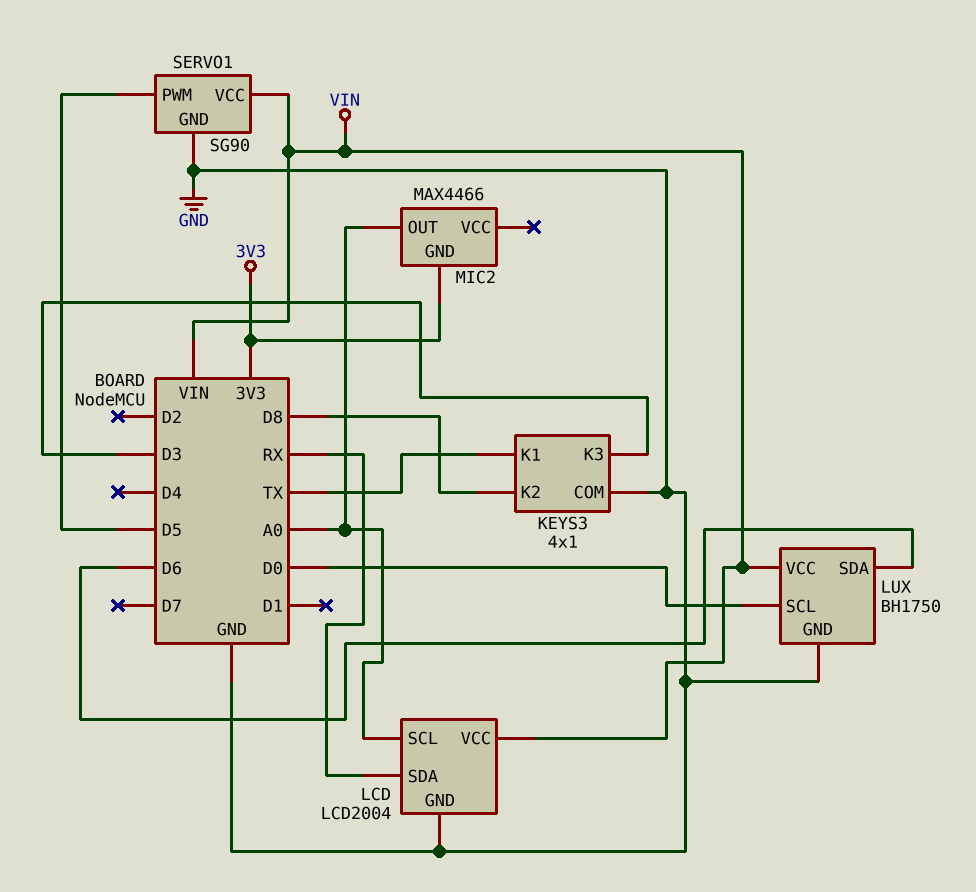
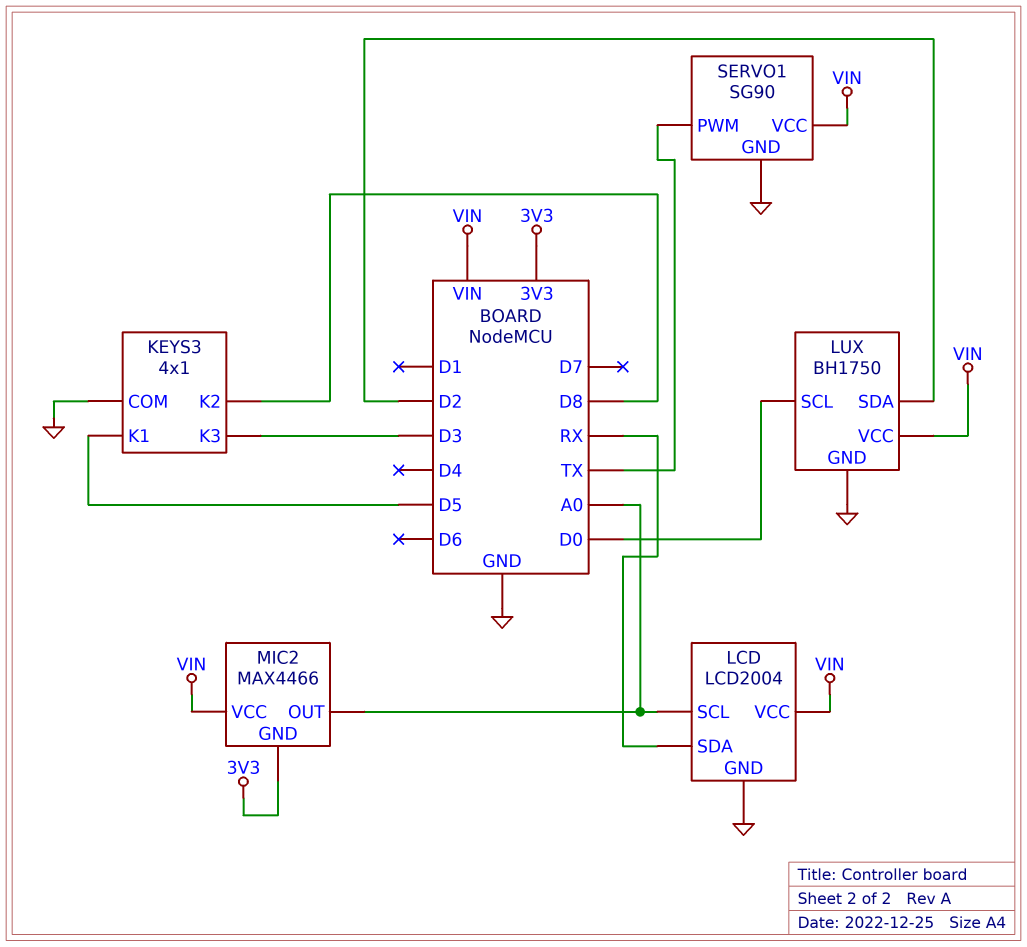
KEYS3 pin K1: TX -> D5
LUX pin SDA: D6 -> D2
MIC2 pin VCC: none -> VIN
SERVO1 pin PWM: D5 -> TX

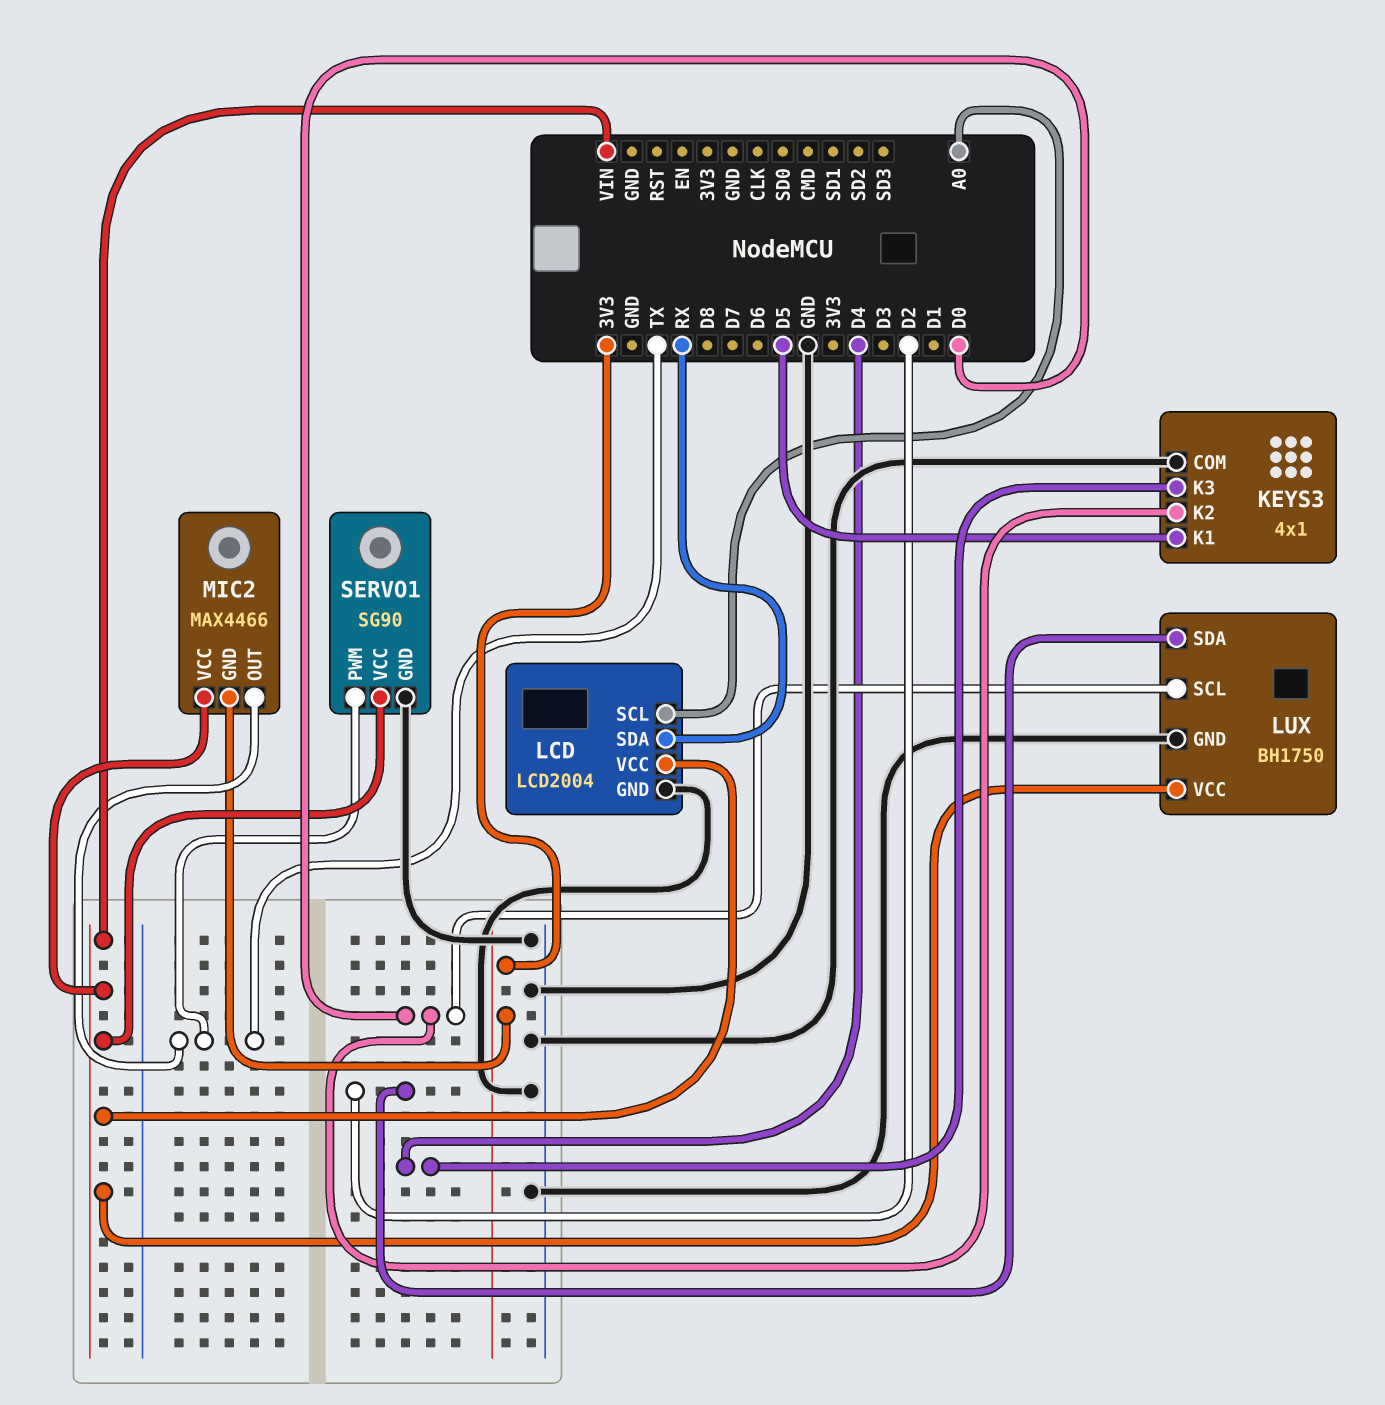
KEYS3 pin K2: D8 -> D0
KEYS3 pin K3: D3 -> D4
MIC2 pin OUT: A0 -> TX

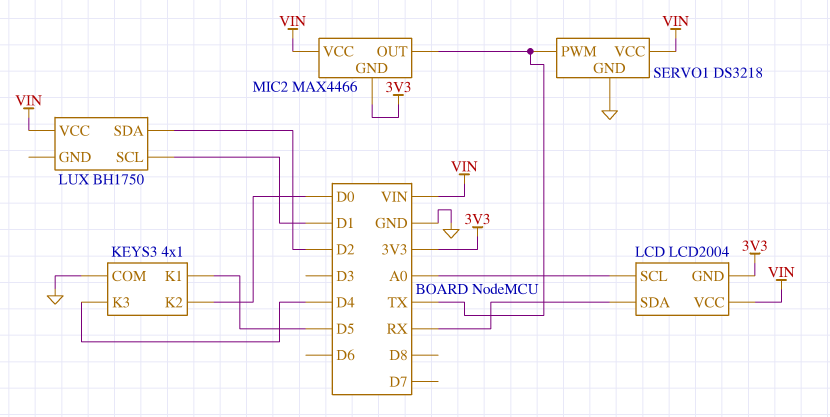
LCD pin GND: GND -> 3V3
LUX pin GND: GND -> none
LUX pin SCL: D0 -> D1
SERVO1: SG90 -> DS3218

